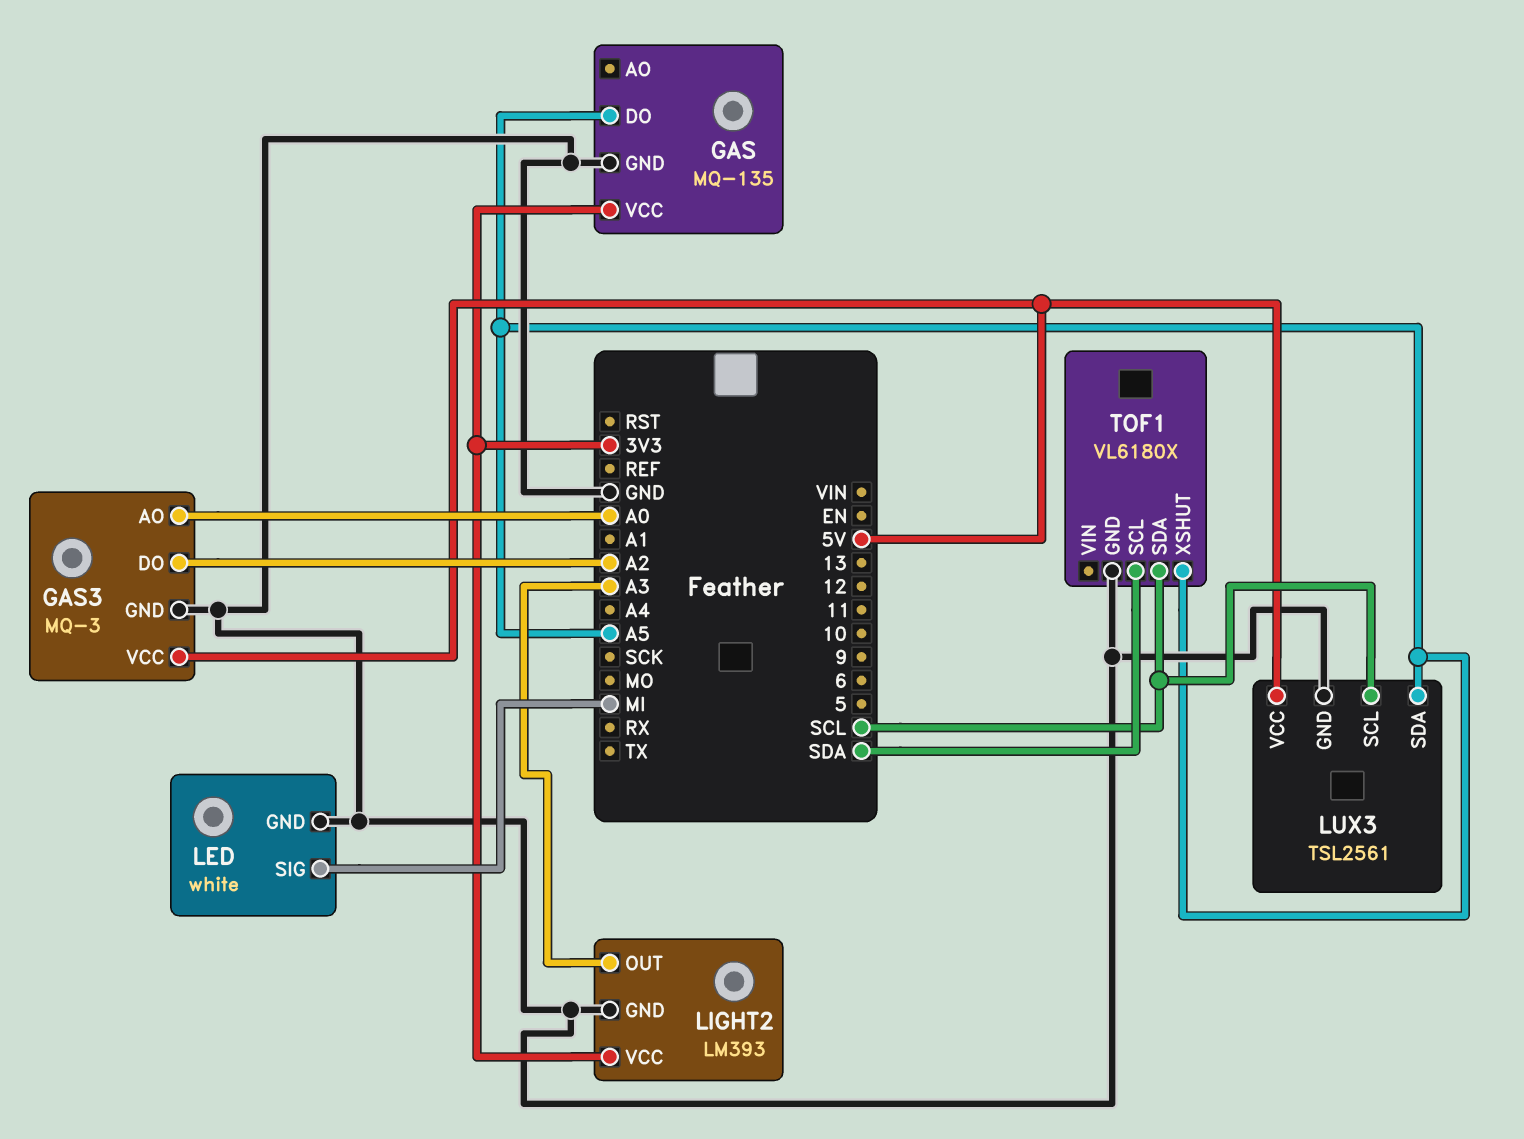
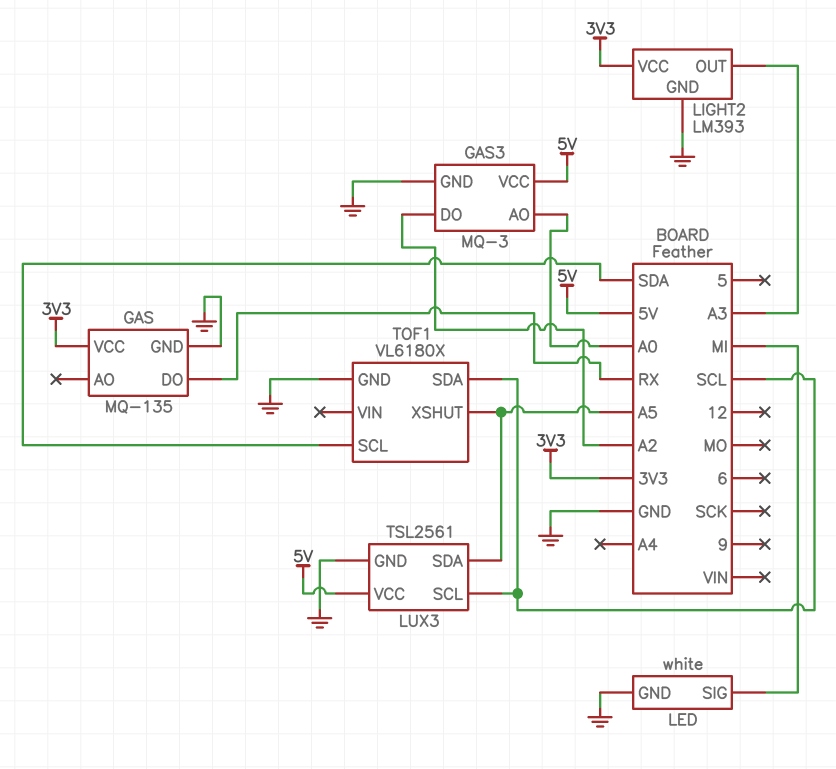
GAS pin DO: A5 -> RX

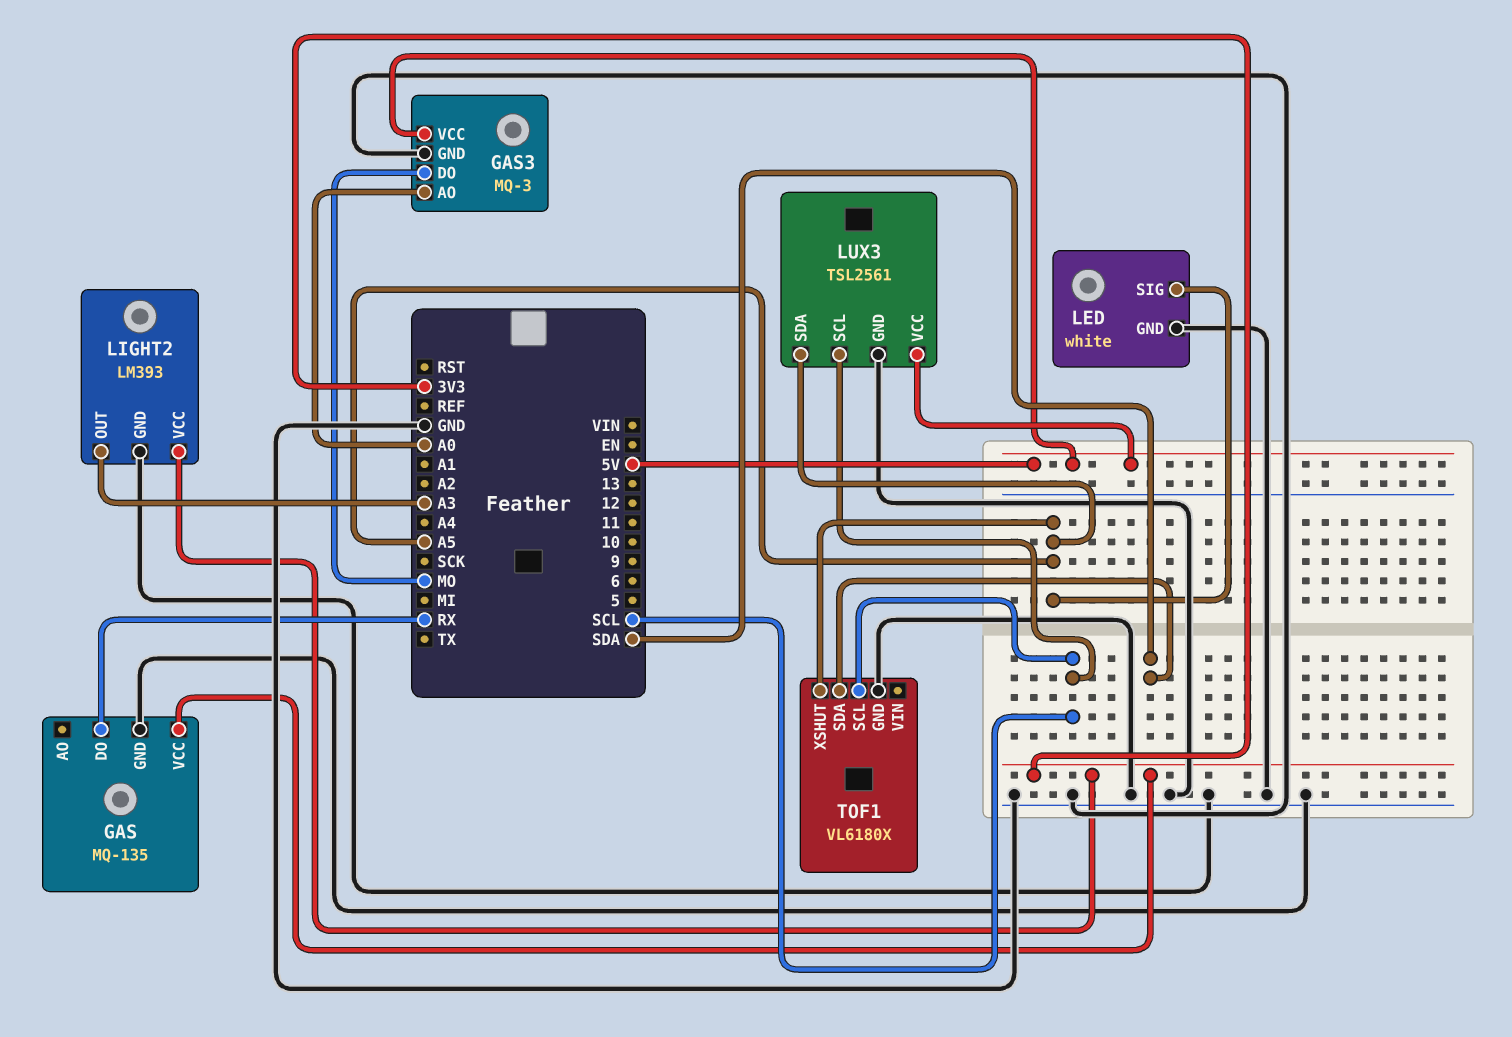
GAS3 pin DO: A2 -> MO
LED pin SIG: MI -> A5
TOF1 pin SCL: SDA -> SCL
TOF1 pin SDA: SCL -> SDA

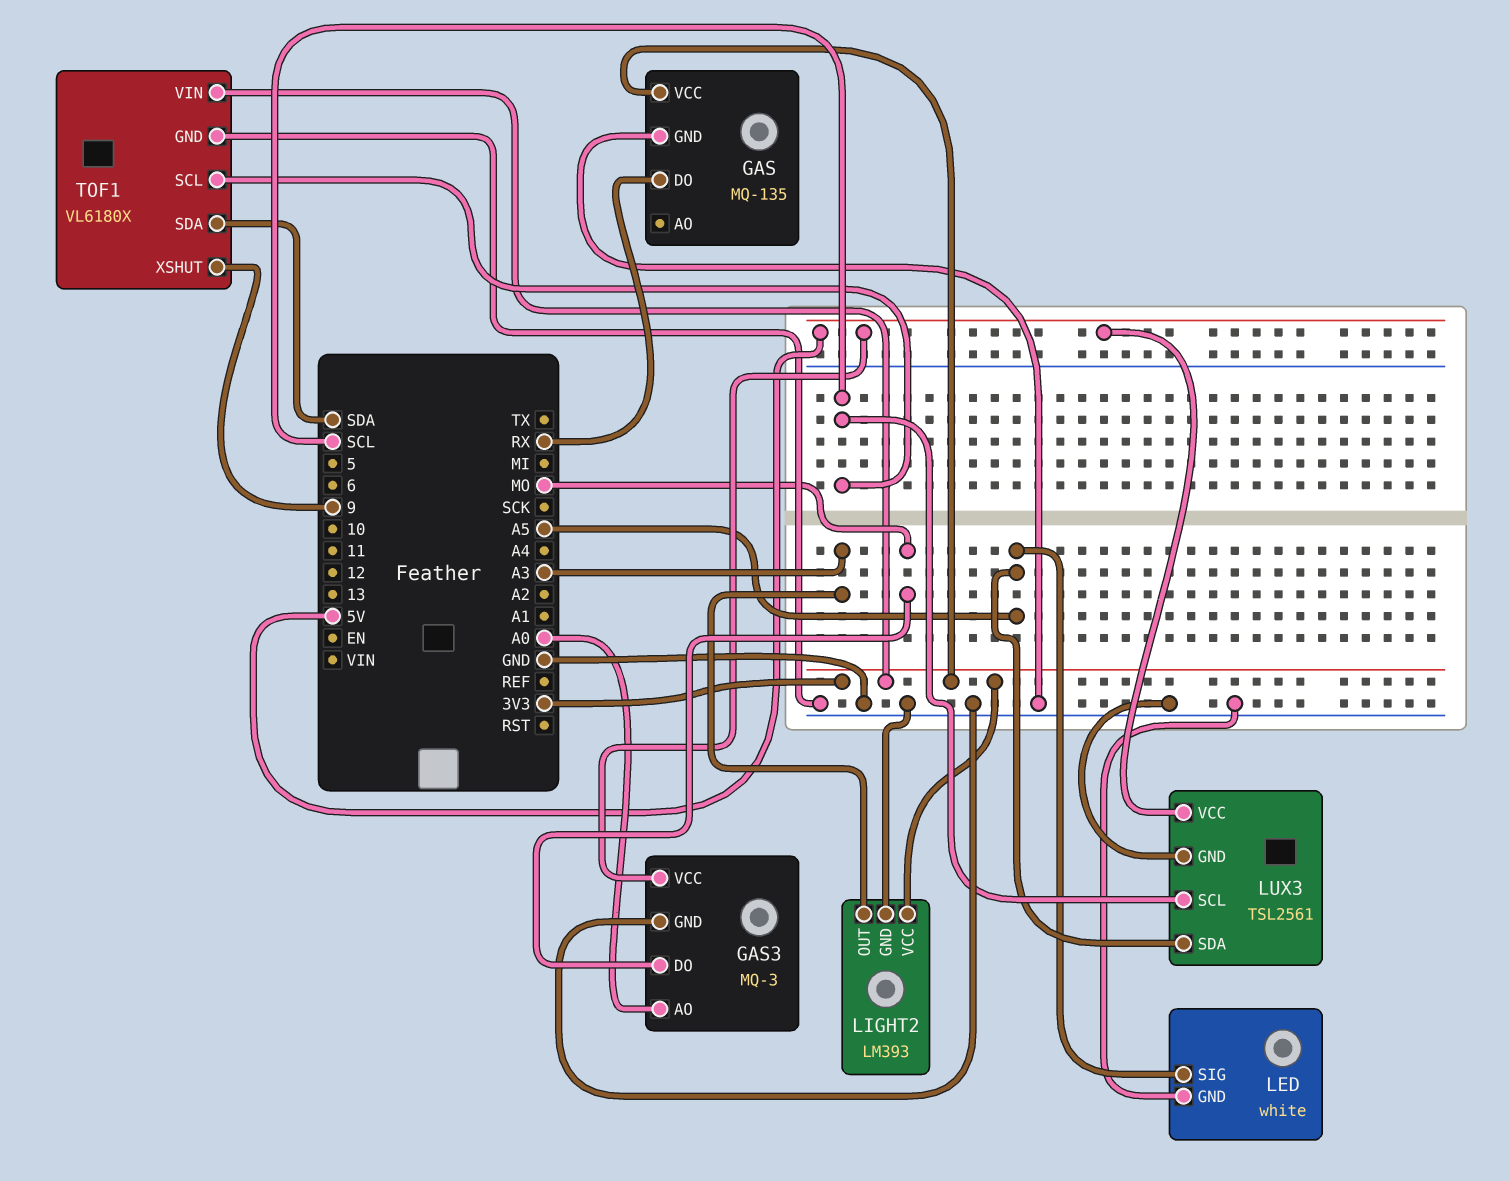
TOF1 pin VIN: none -> 3V3
TOF1 pin XSHUT: A5 -> 9

